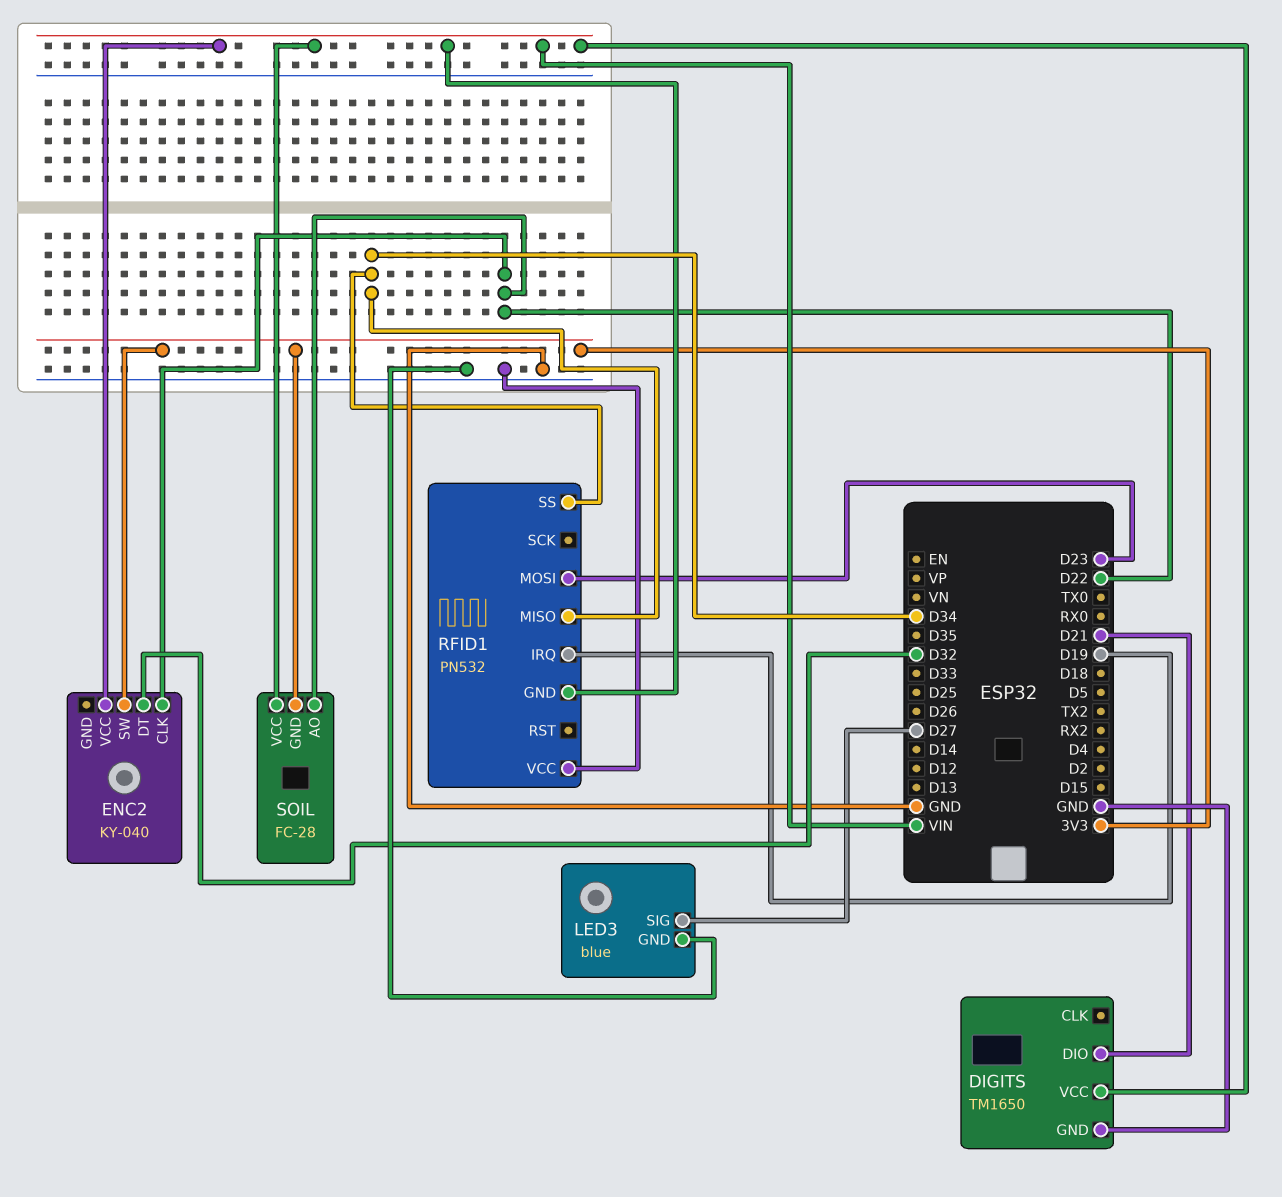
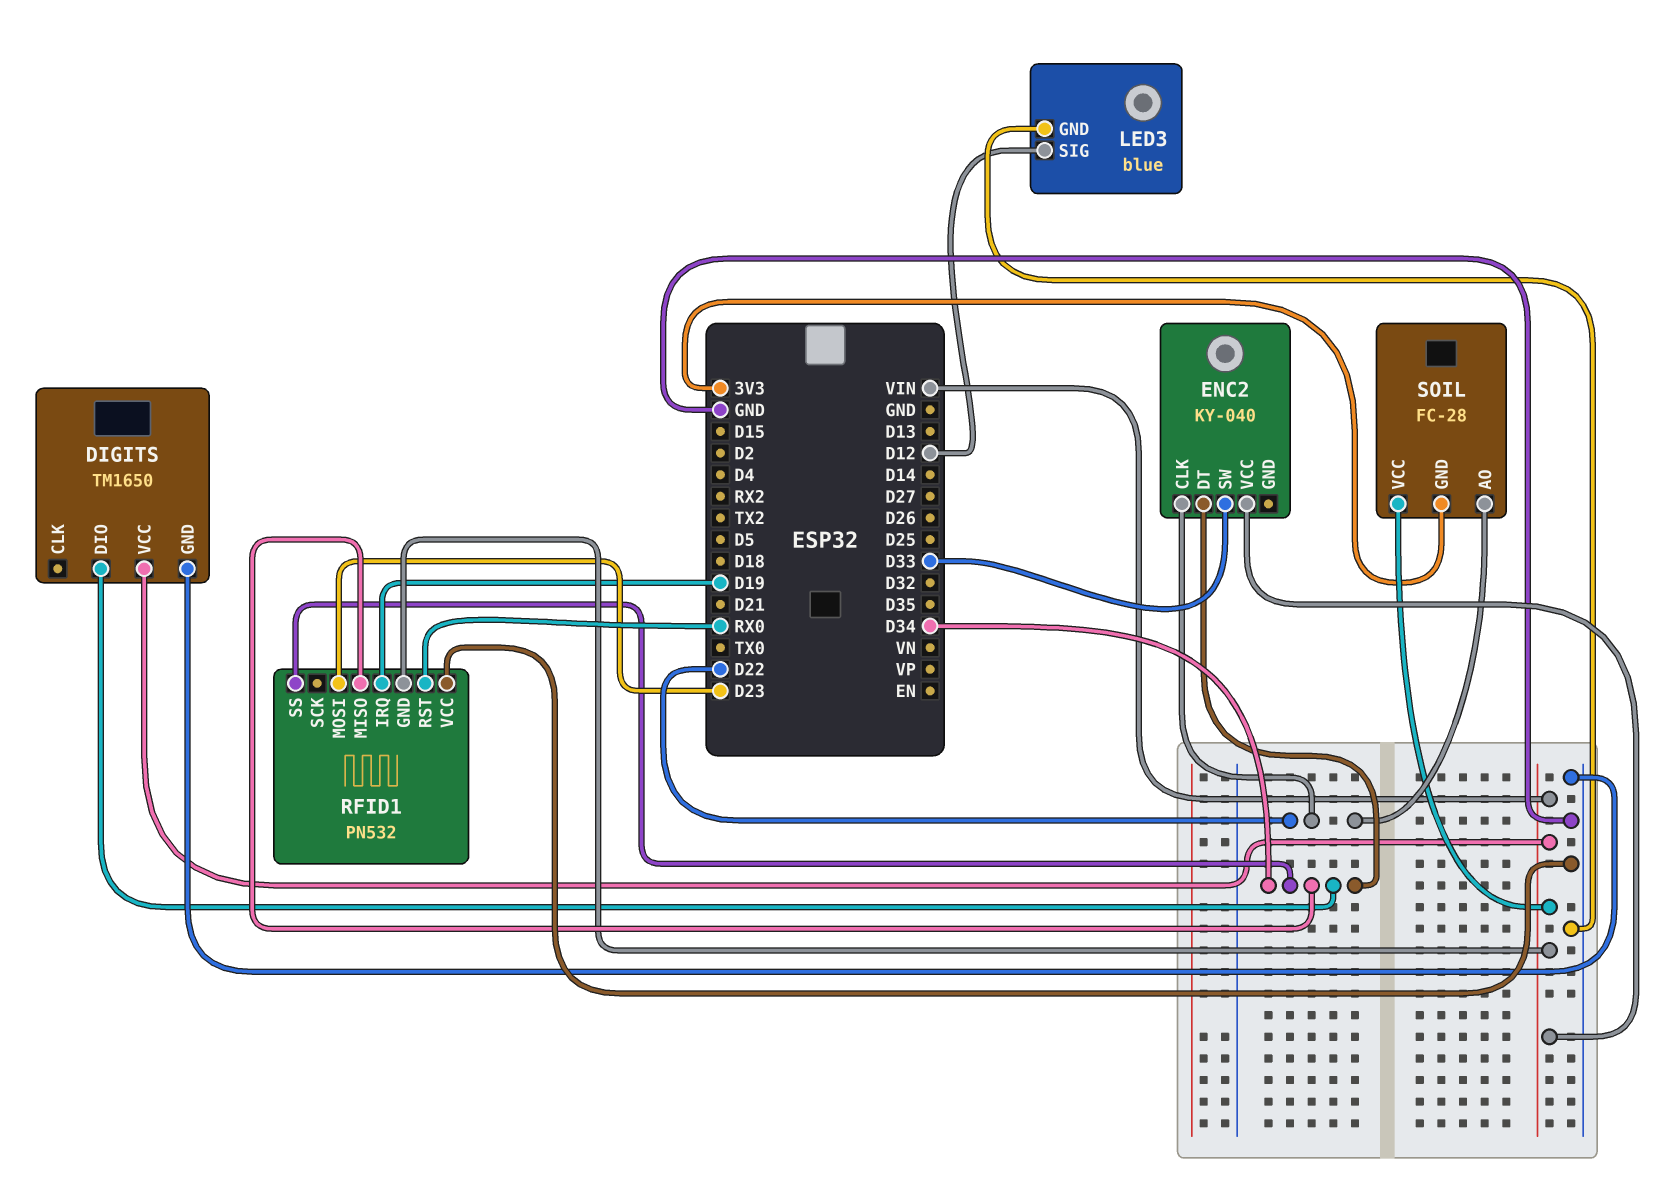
DIGITS pin DIO: D21 -> D34
ENC2 pin DT: D32 -> D34
ENC2 pin SW: 3V3 -> D33
LED3 pin SIG: D27 -> D12
RFID1 pin RST: none -> RX0

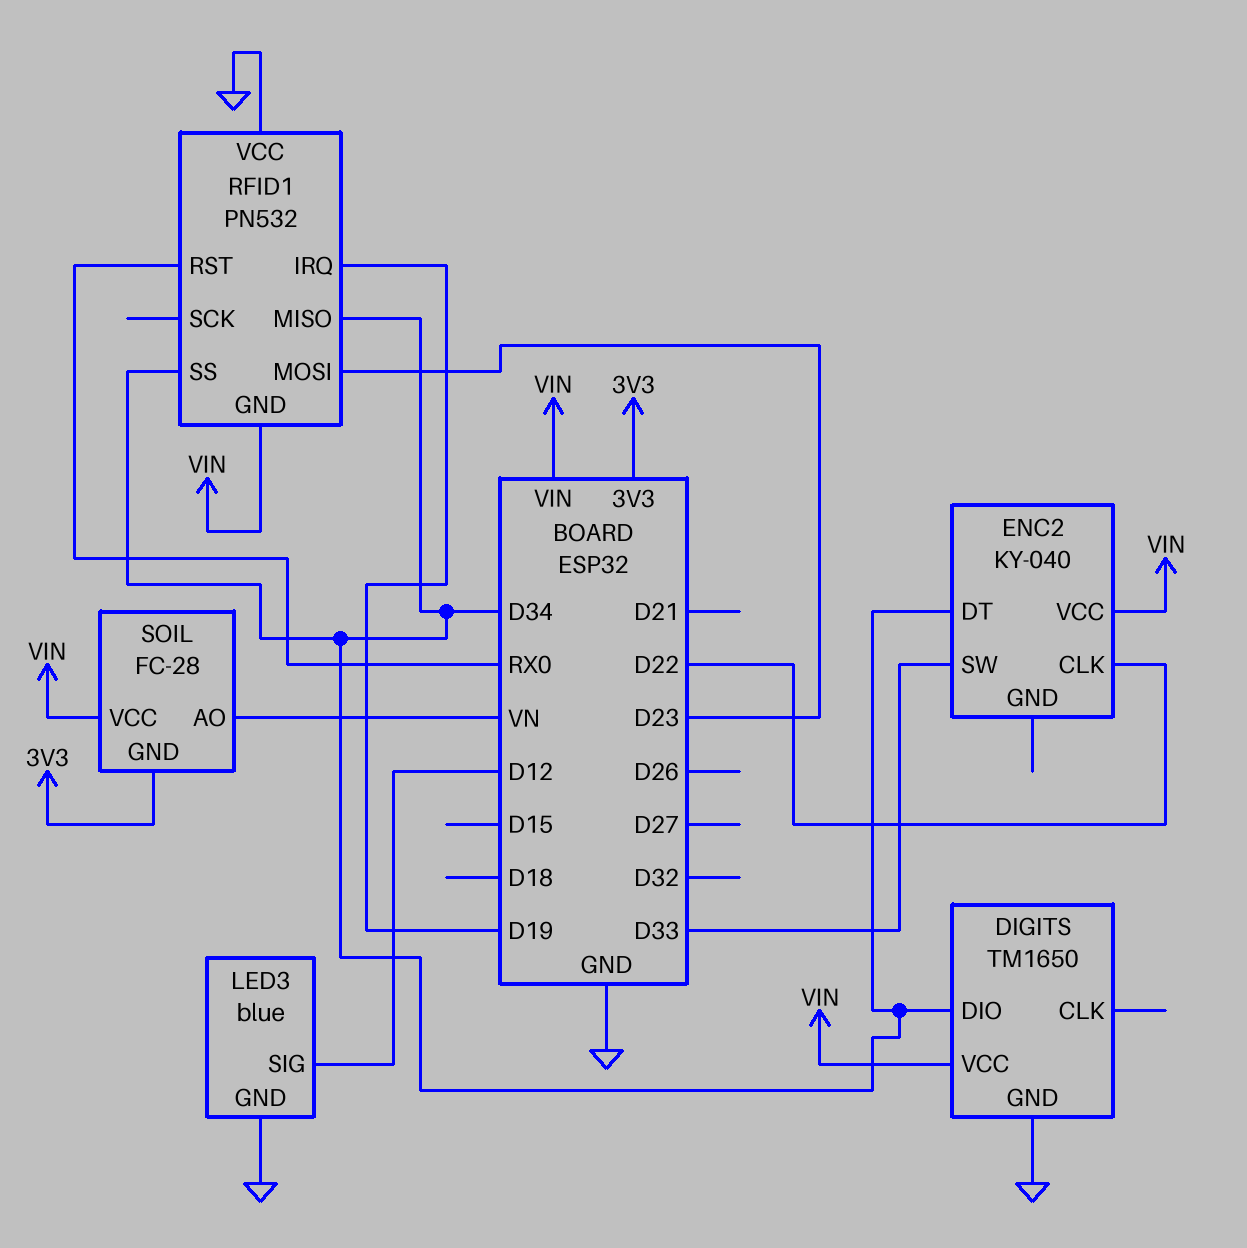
SOIL pin AO: D22 -> VN

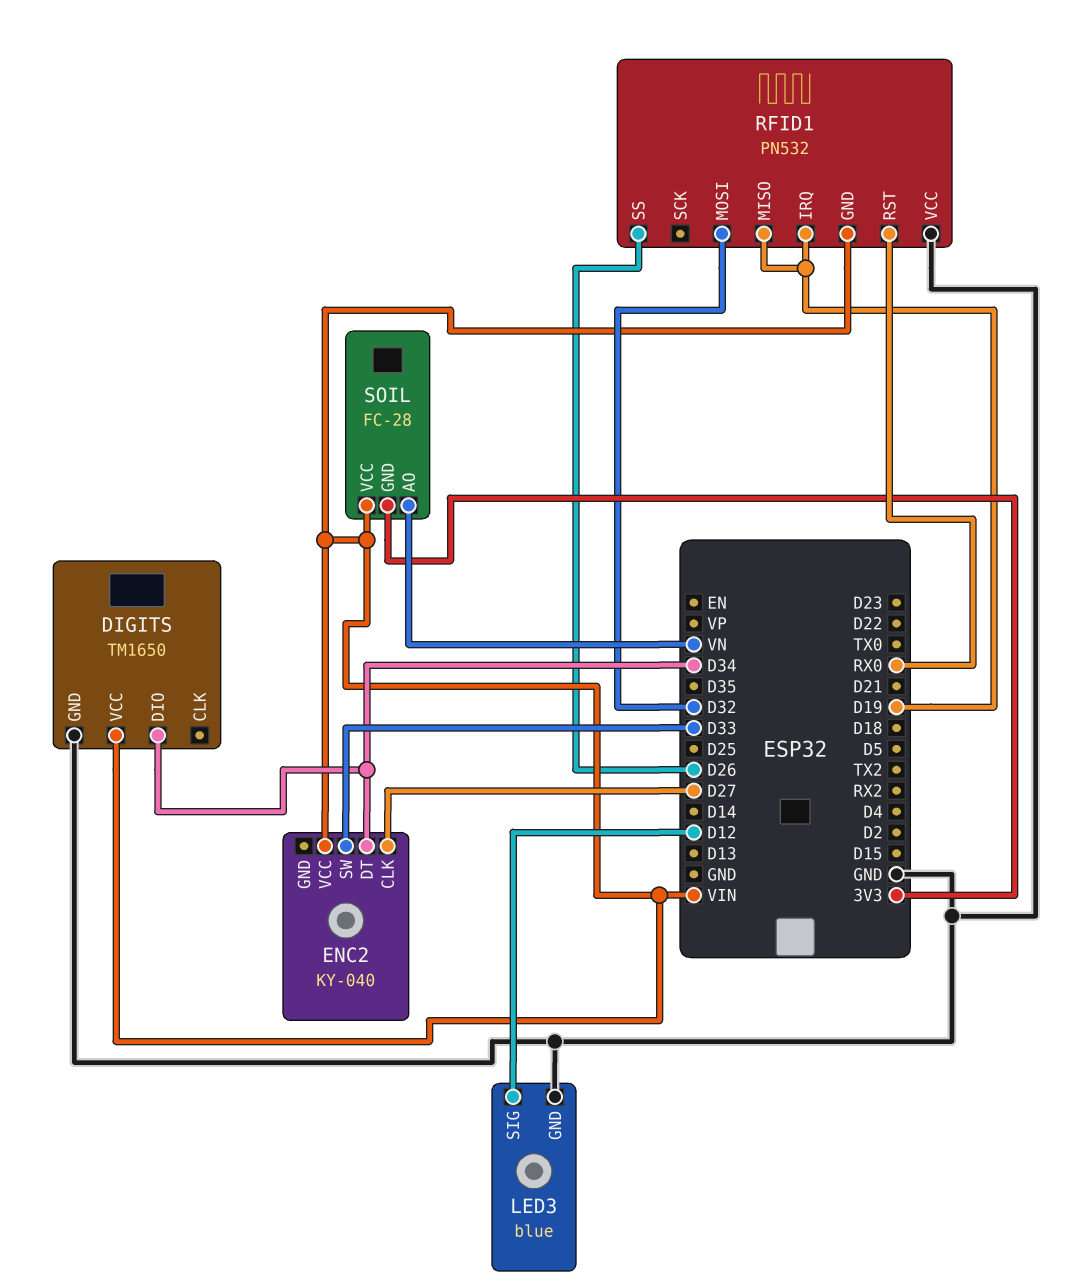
ENC2 pin CLK: D22 -> D27
RFID1 pin MISO: D34 -> D19
RFID1 pin MOSI: D23 -> D32
RFID1 pin SS: D34 -> D26

